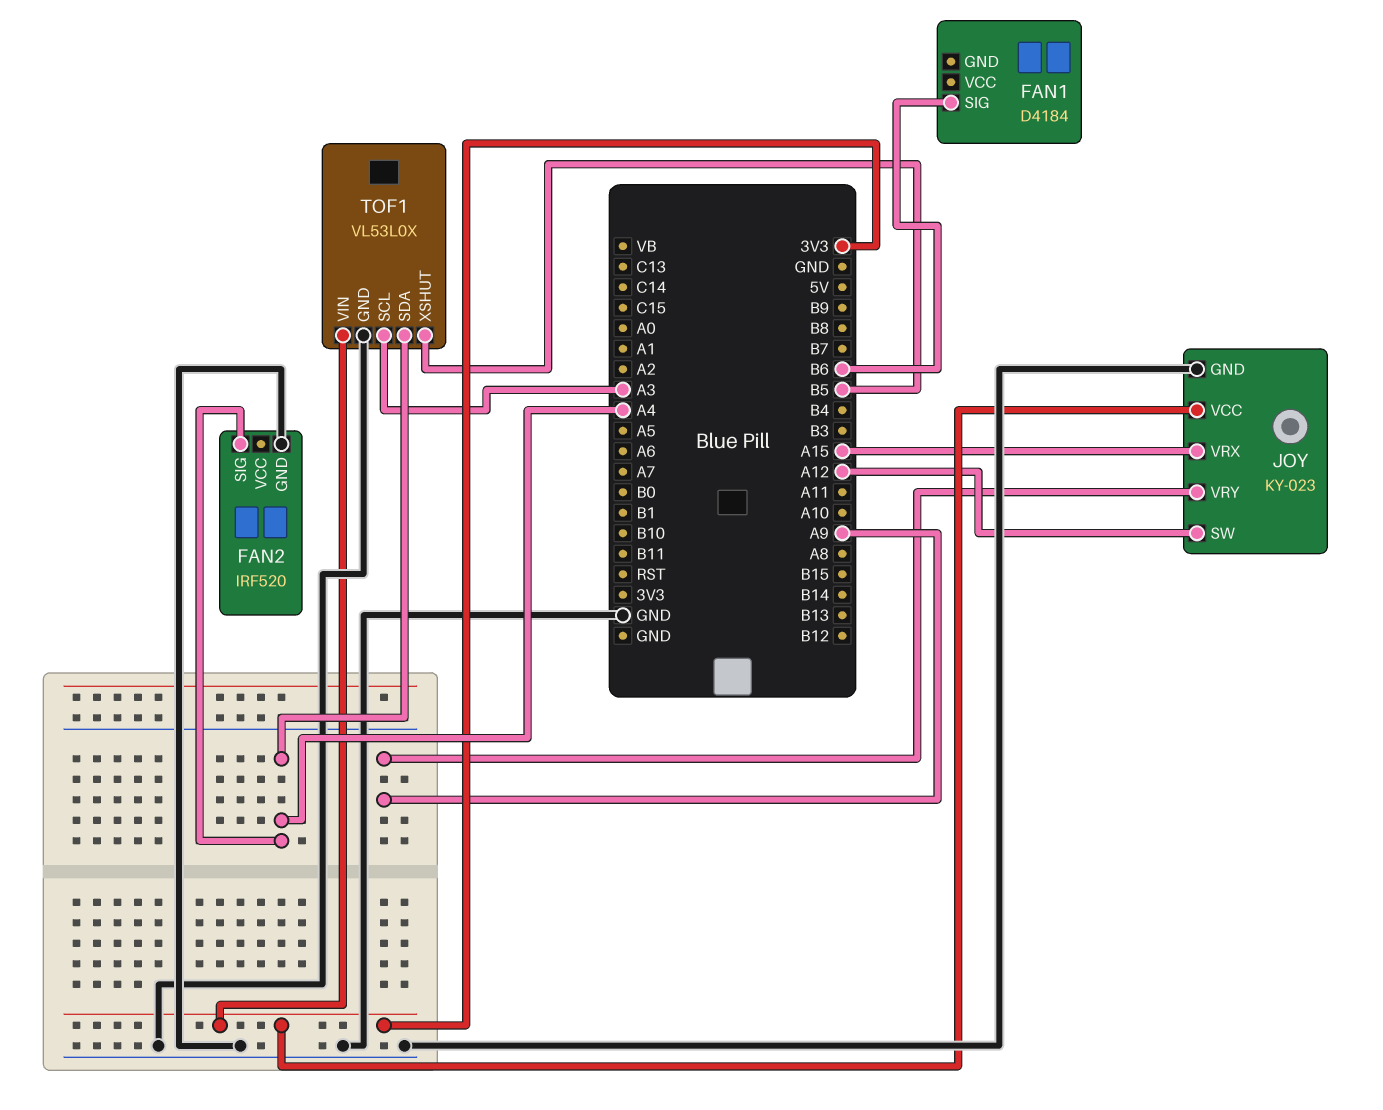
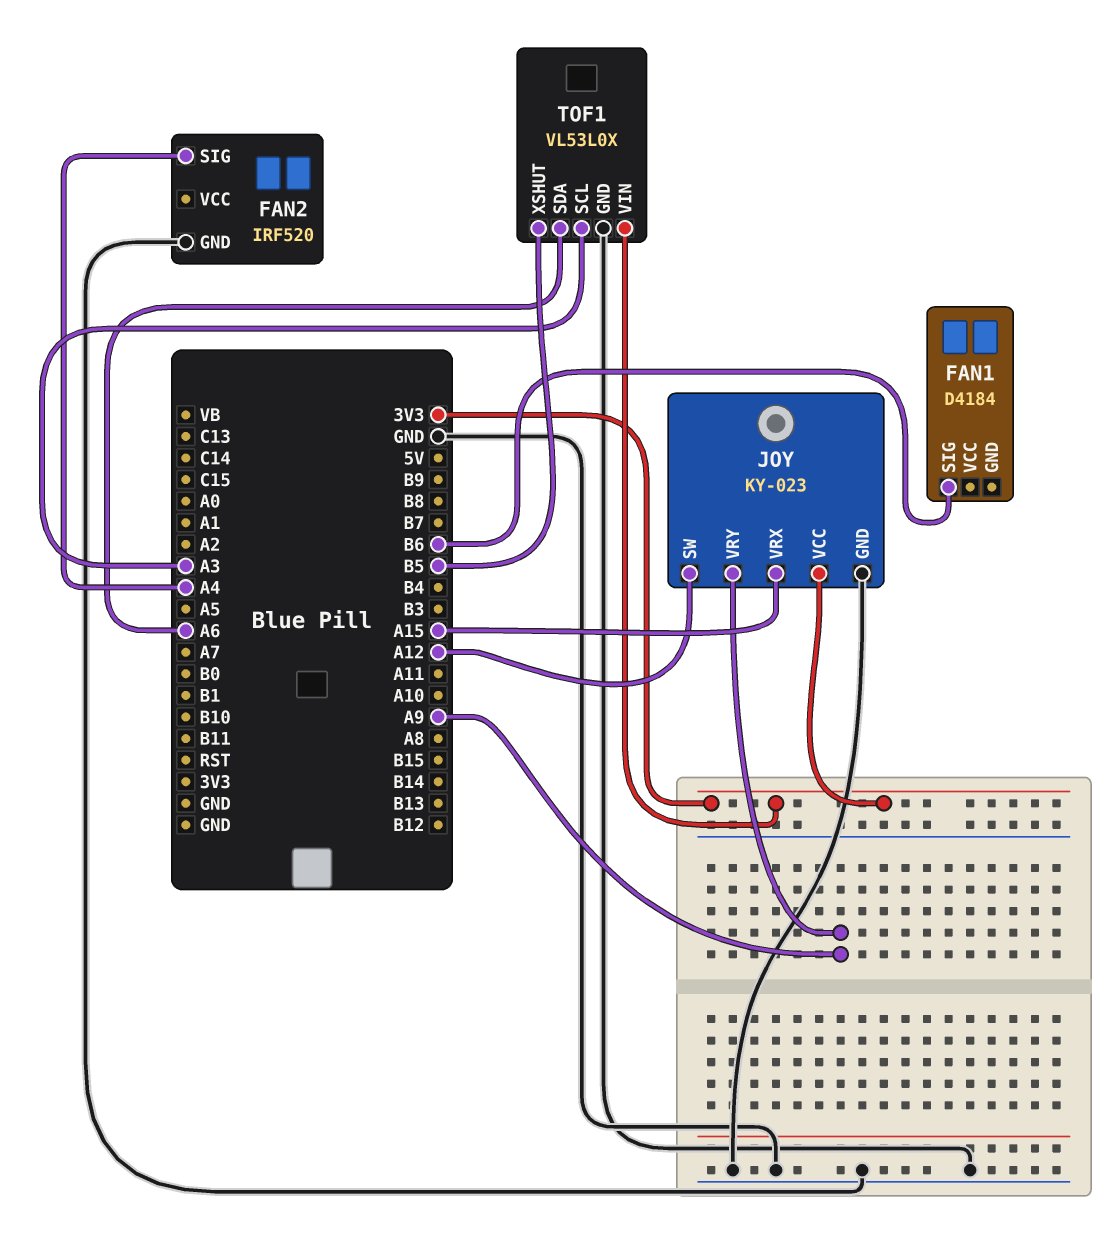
TOF1 pin SDA: A4 -> A6

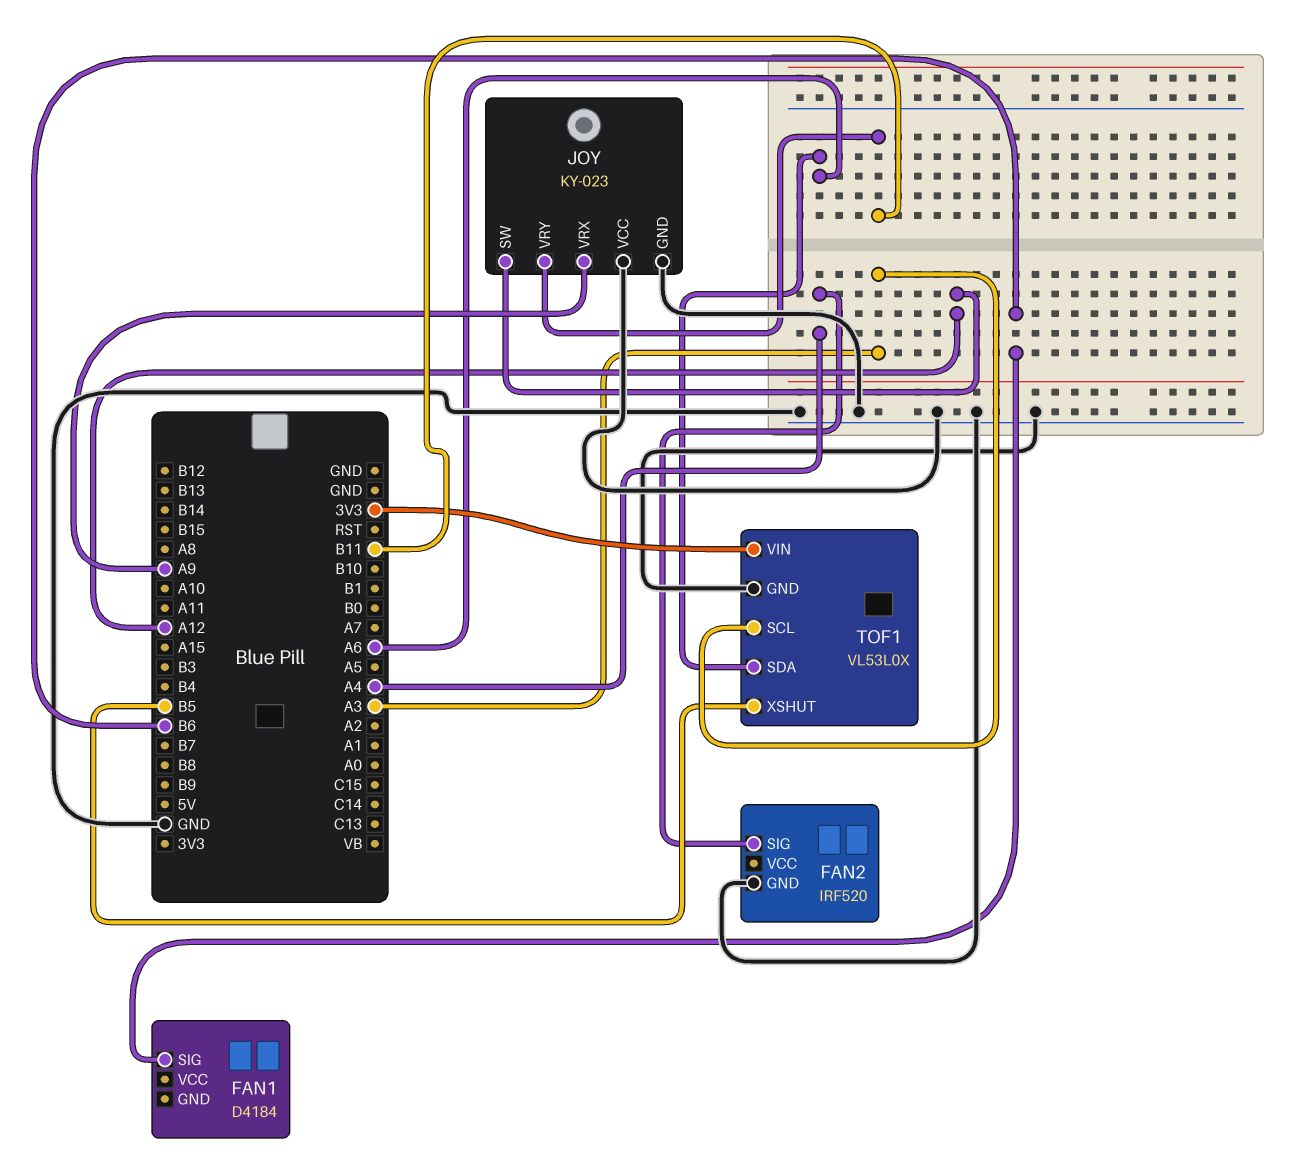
JOY pin VCC: 3V3 -> GND
JOY pin VRX: A15 -> A9
JOY pin VRY: A9 -> B11

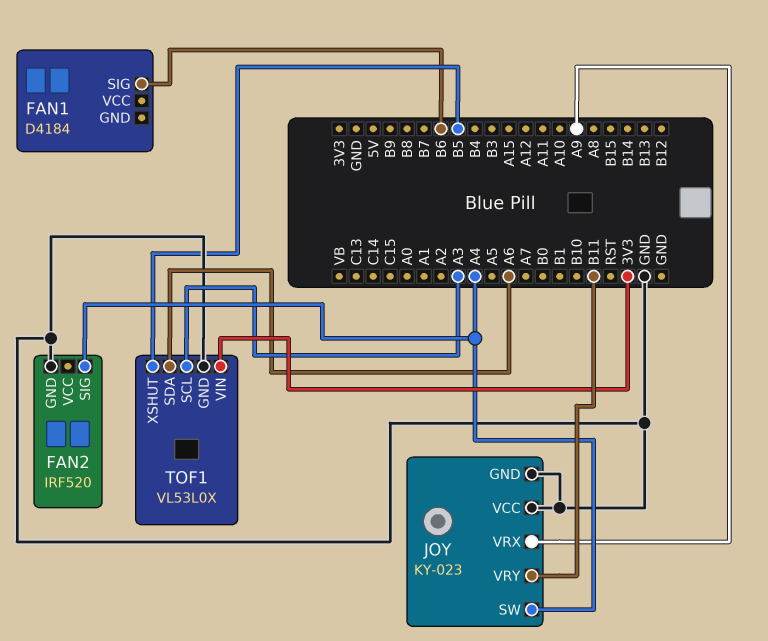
JOY pin SW: A12 -> A4

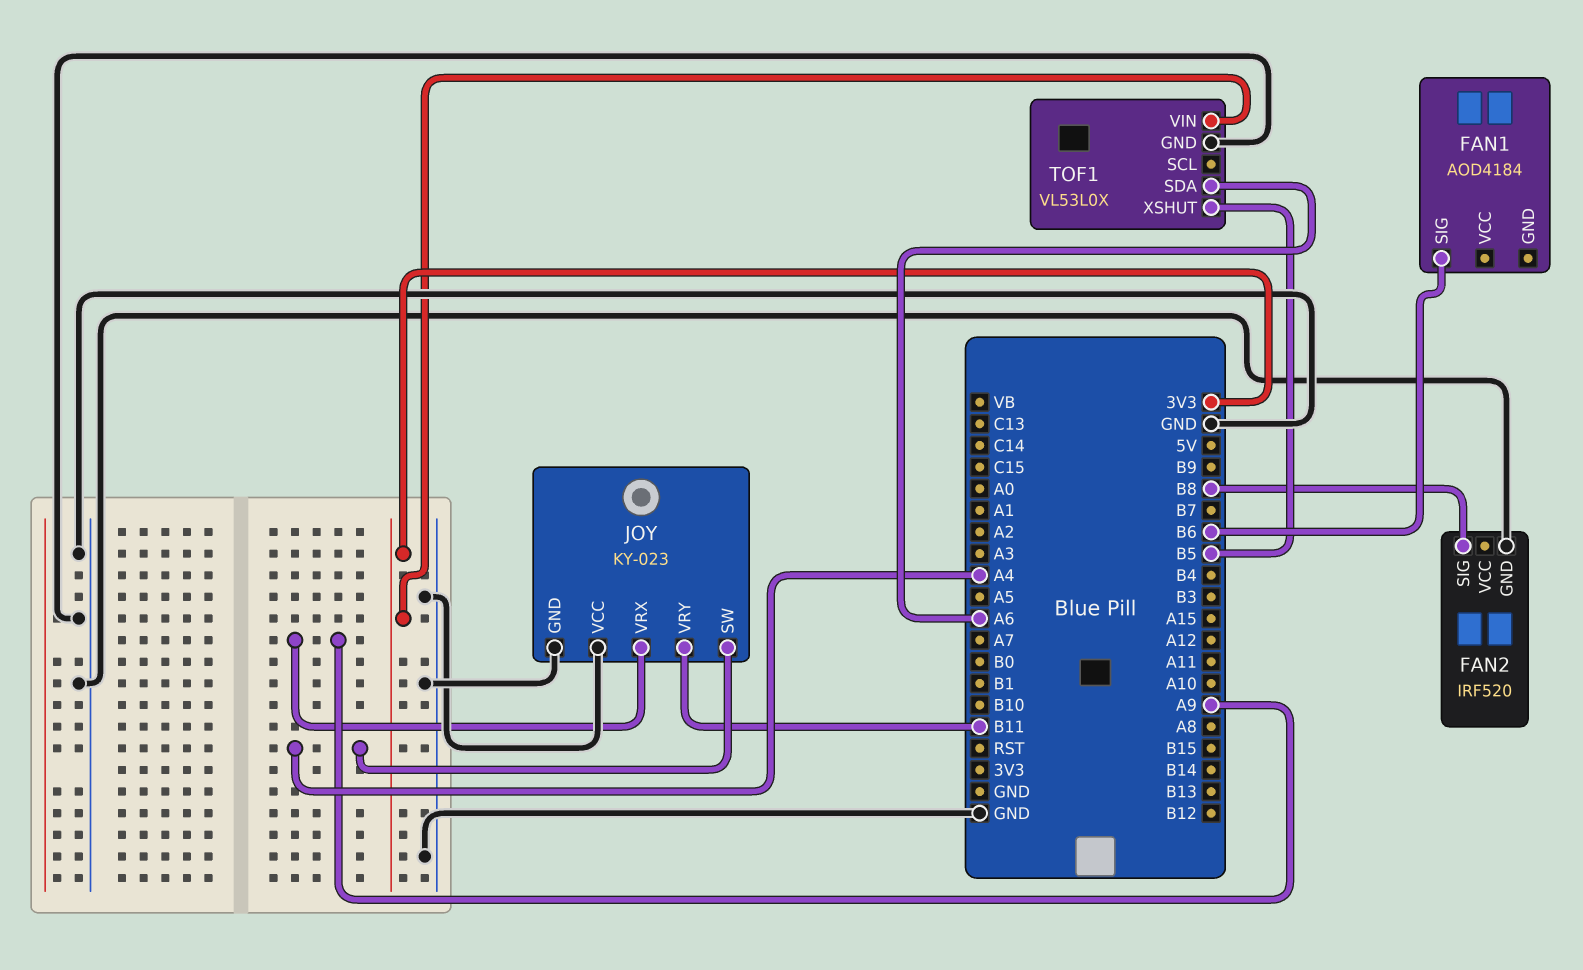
FAN1: D4184 -> AOD4184
FAN2 pin SIG: A4 -> B8
TOF1 pin SCL: A3 -> none

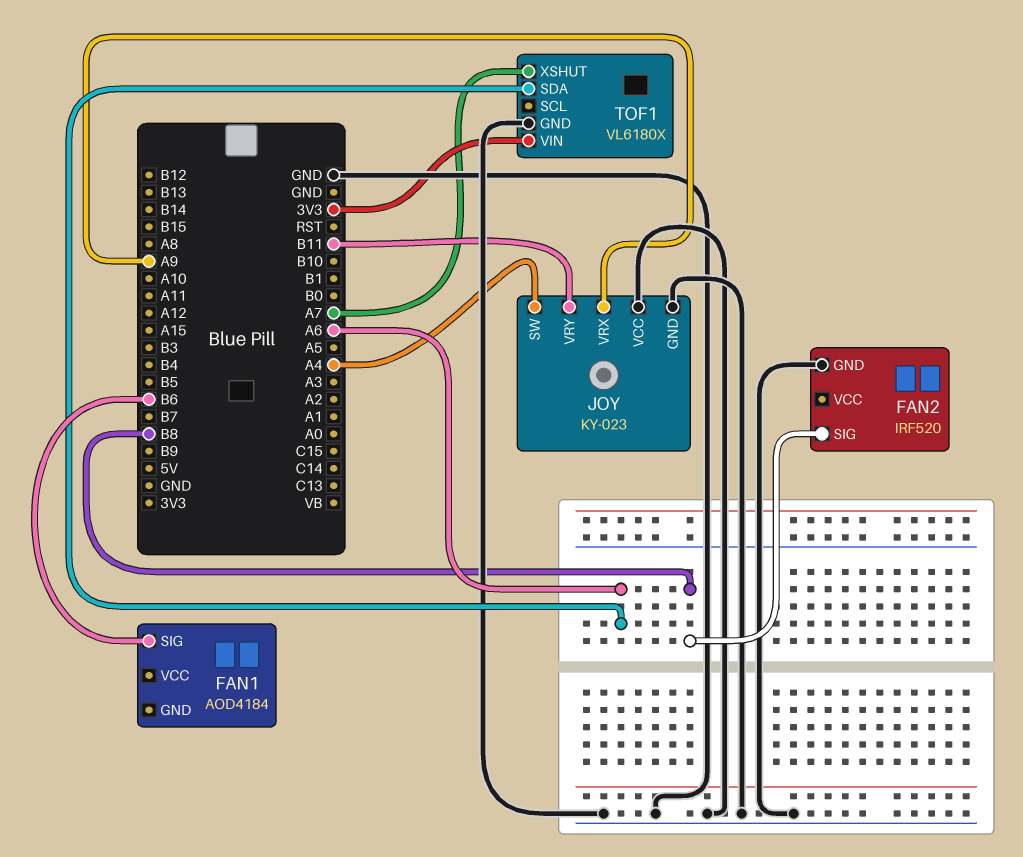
TOF1: VL53L0X -> VL6180X
TOF1 pin XSHUT: B5 -> A7

